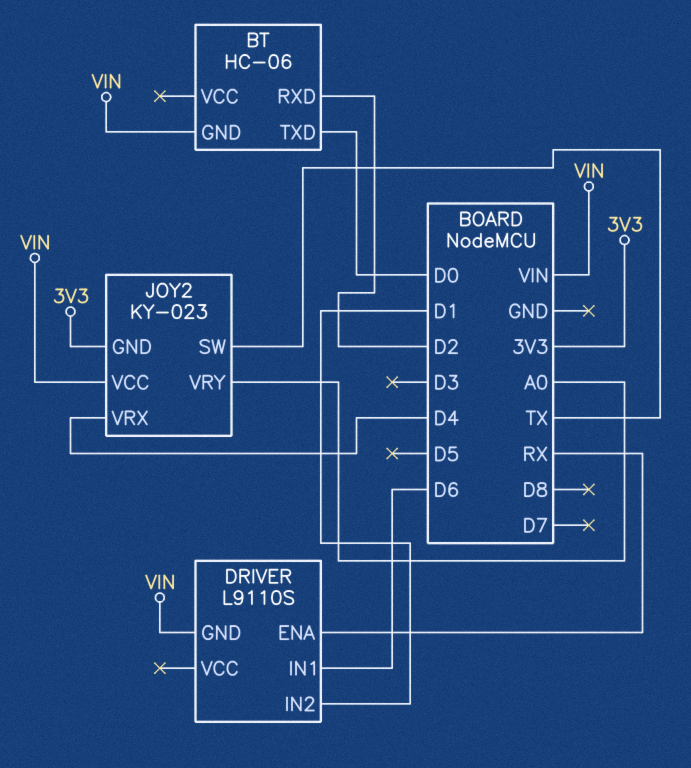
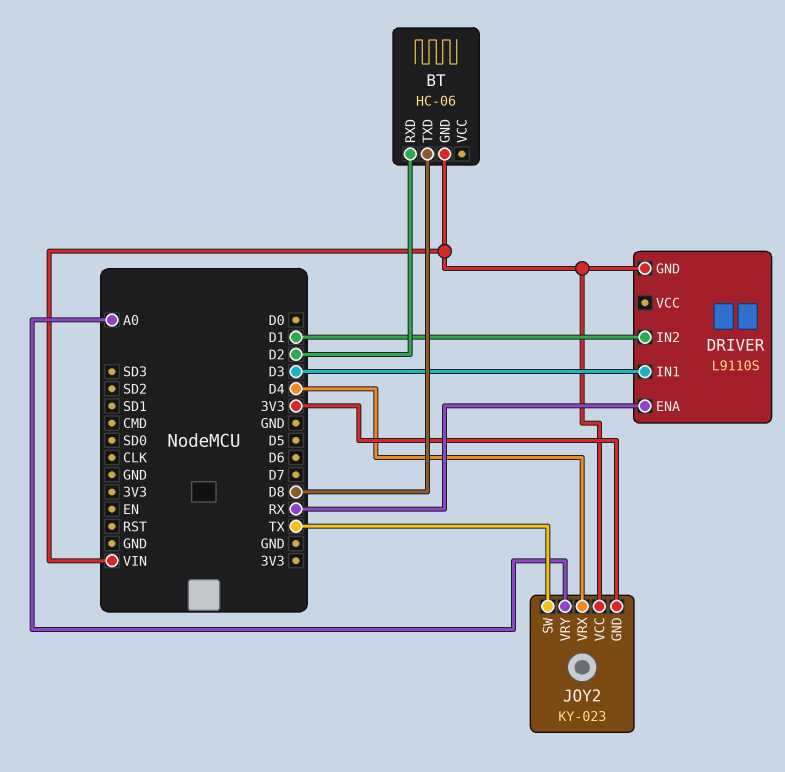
BT pin TXD: D0 -> D8
DRIVER pin IN1: D6 -> D3

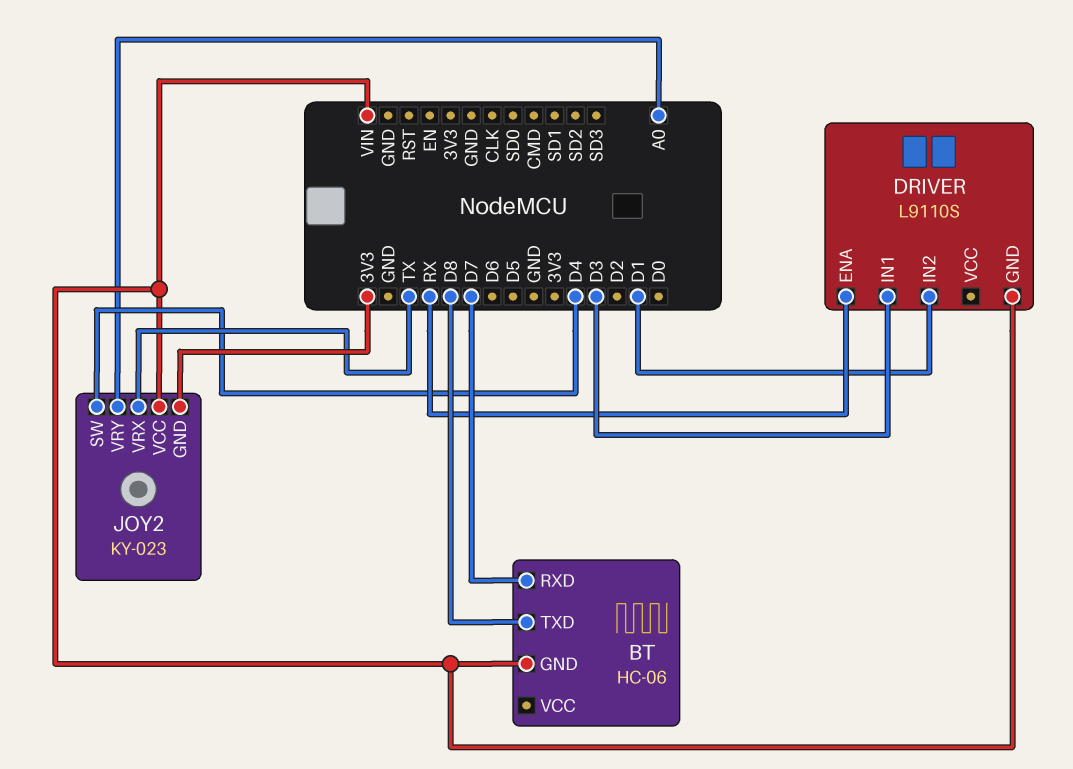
BT pin RXD: D2 -> D7
JOY2 pin SW: TX -> D4
JOY2 pin VRX: D4 -> TX

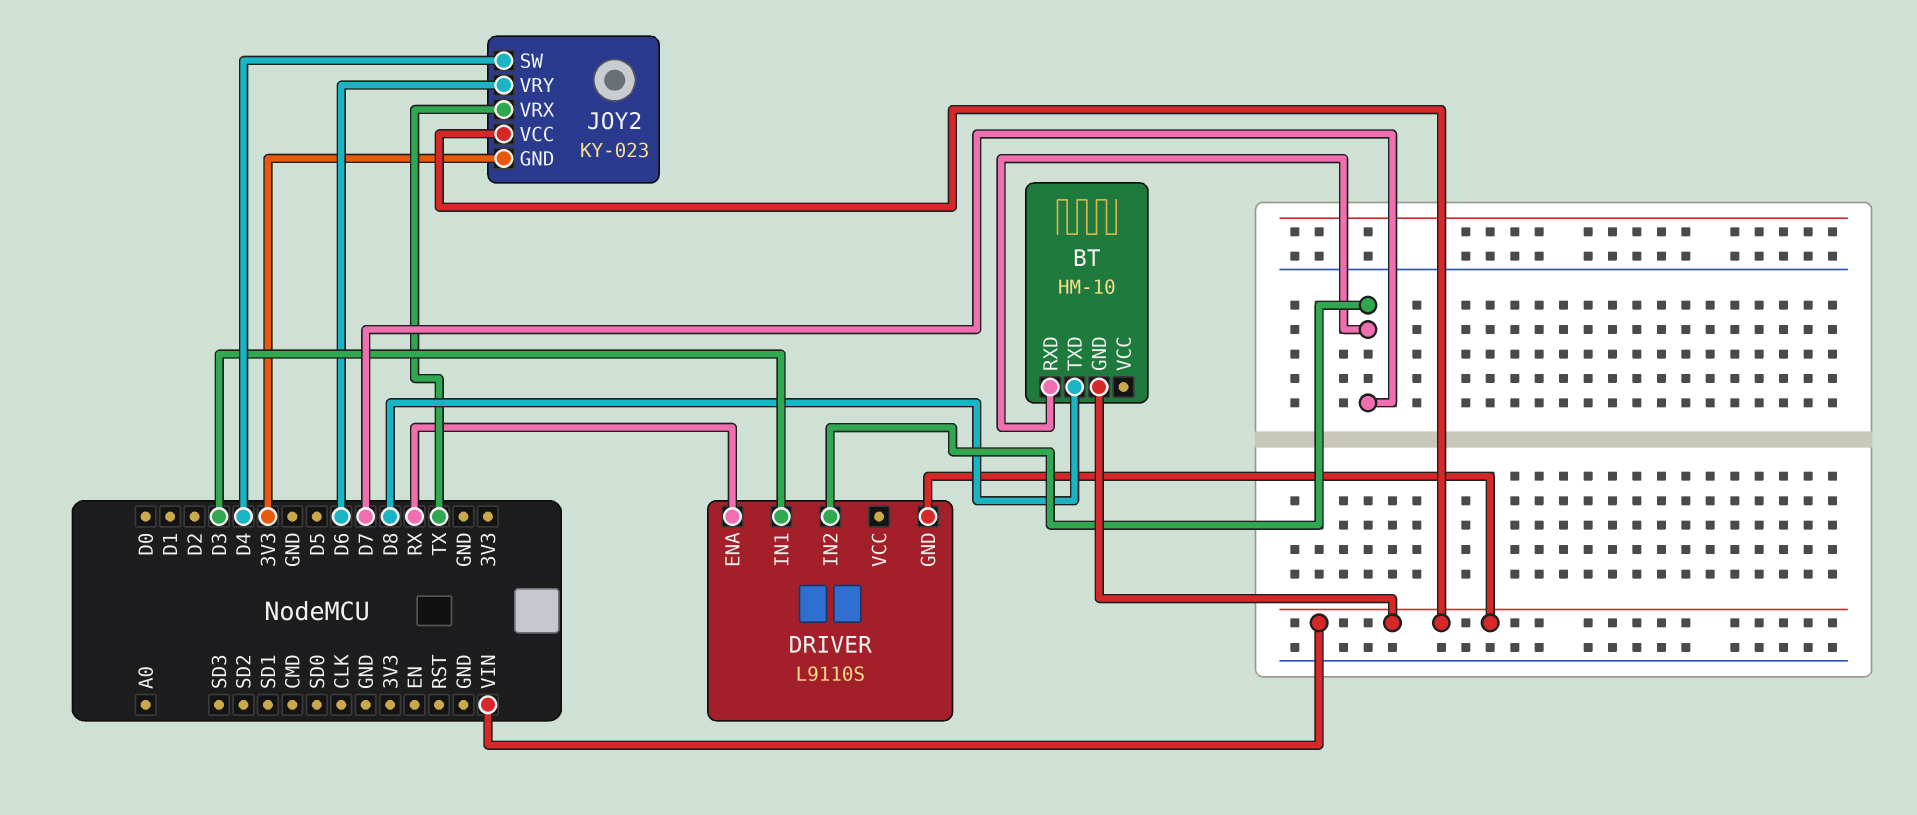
BT: HC-06 -> HM-10
DRIVER pin IN2: D1 -> D7
JOY2 pin VRY: A0 -> D6

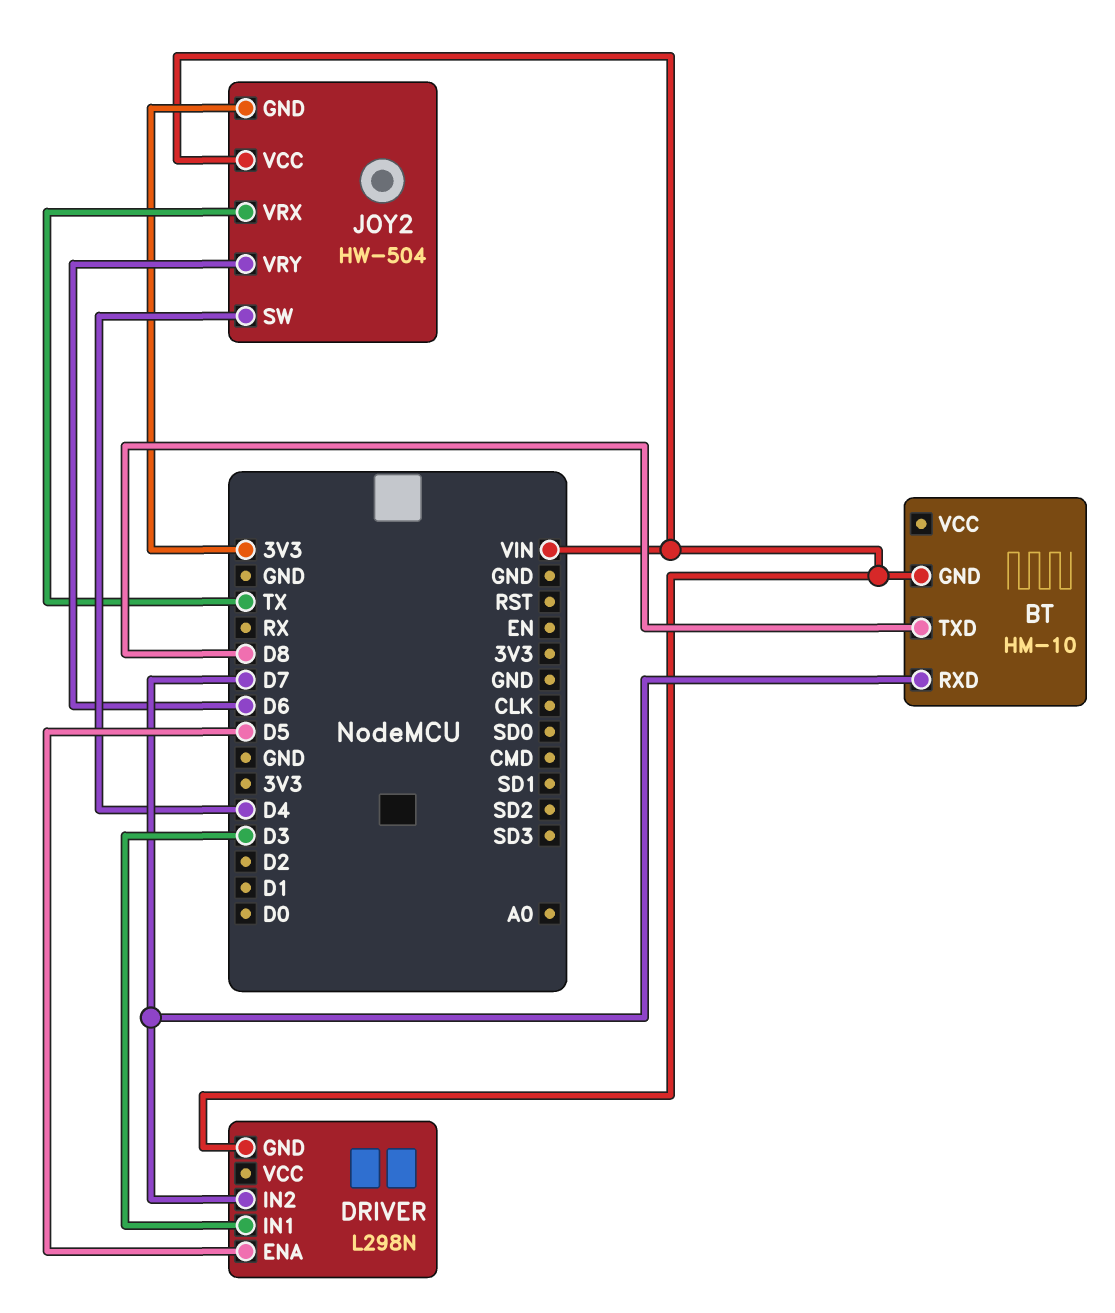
DRIVER: L9110S -> L298N
DRIVER pin ENA: RX -> D5
JOY2: KY-023 -> HW-504

